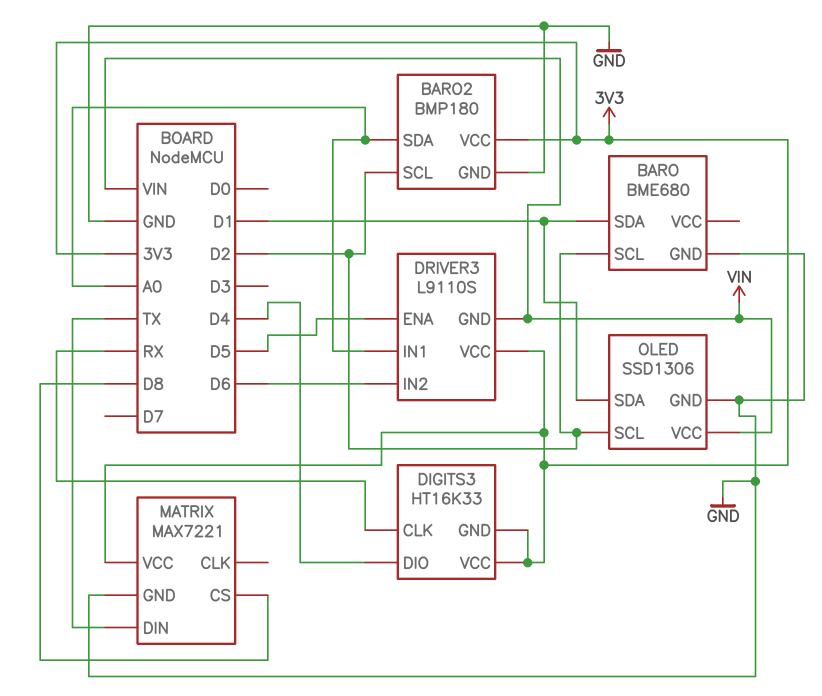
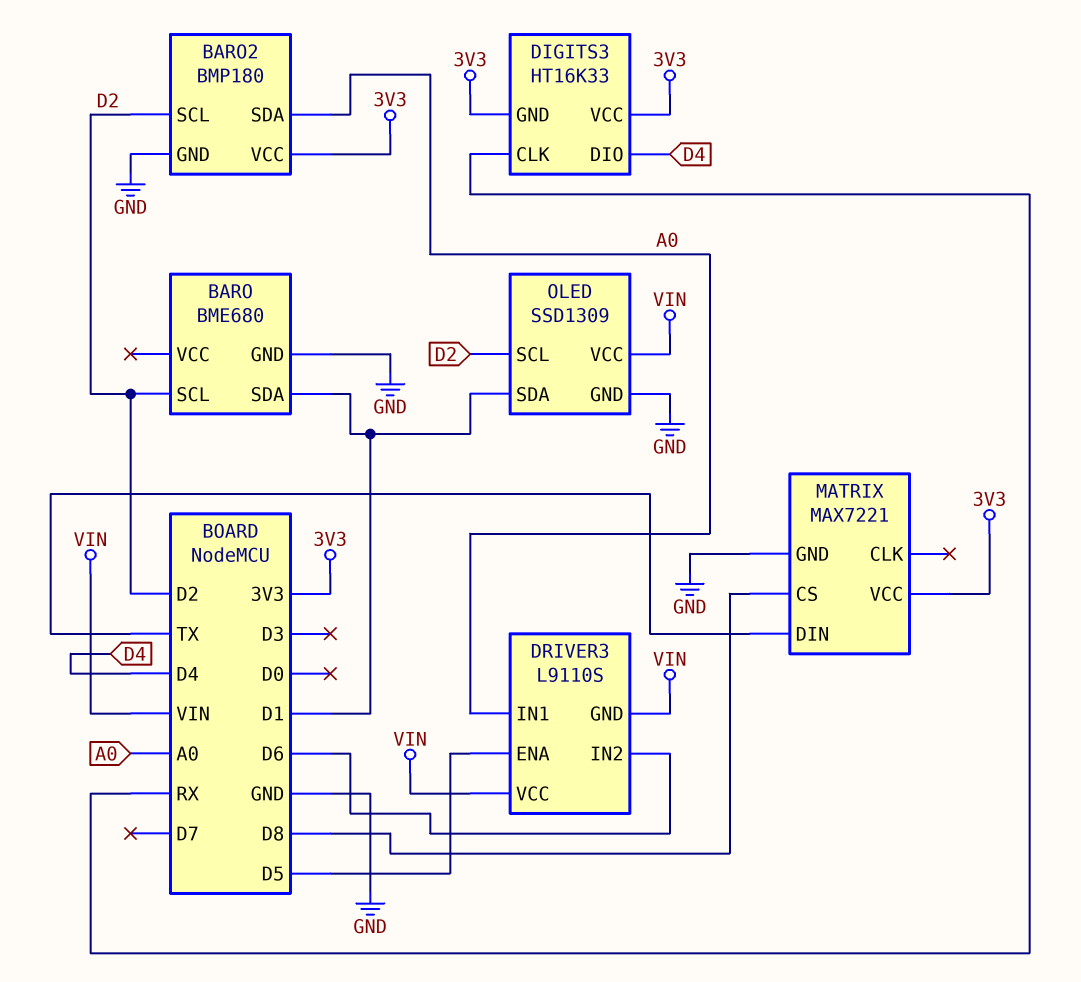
DRIVER3 pin VCC: 3V3 -> VIN
OLED: SSD1306 -> SSD1309

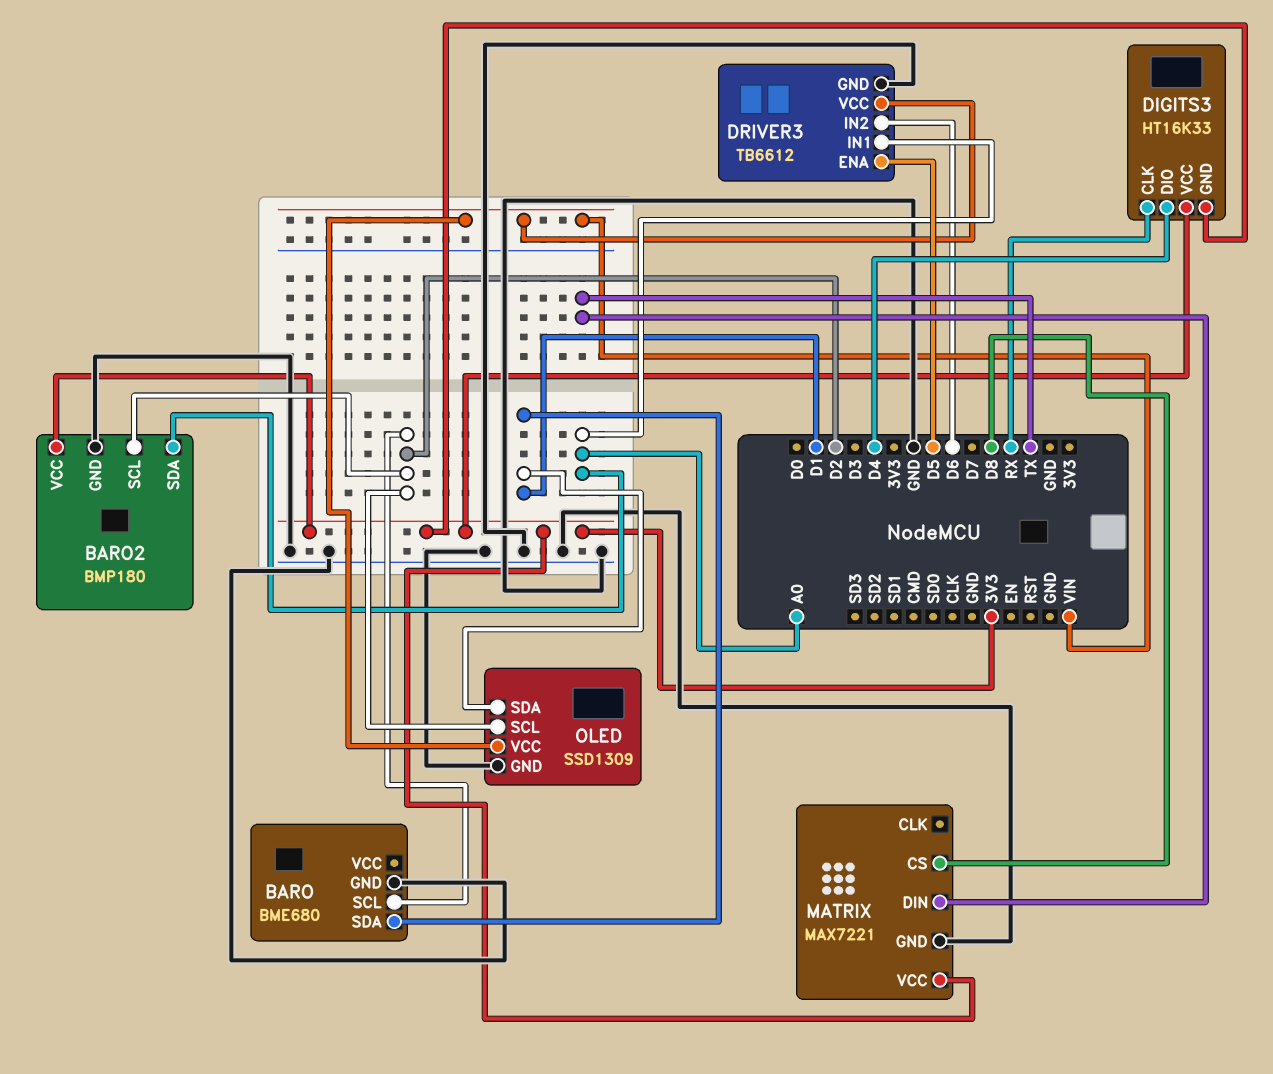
DRIVER3: L9110S -> TB6612
DRIVER3 pin GND: VIN -> GND

